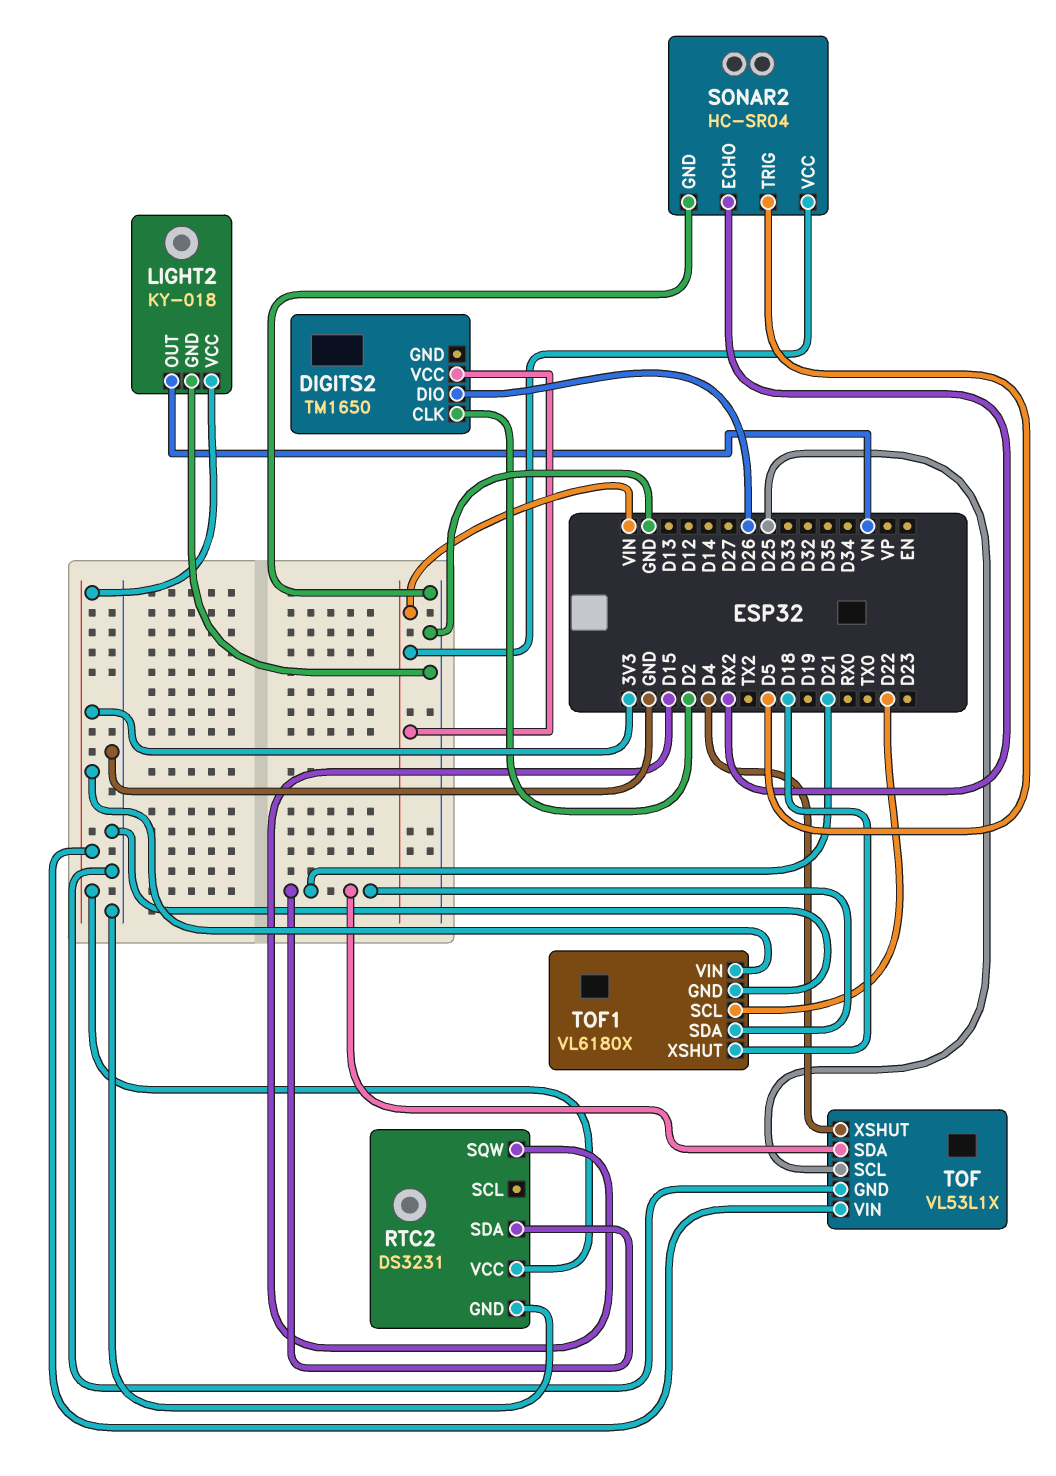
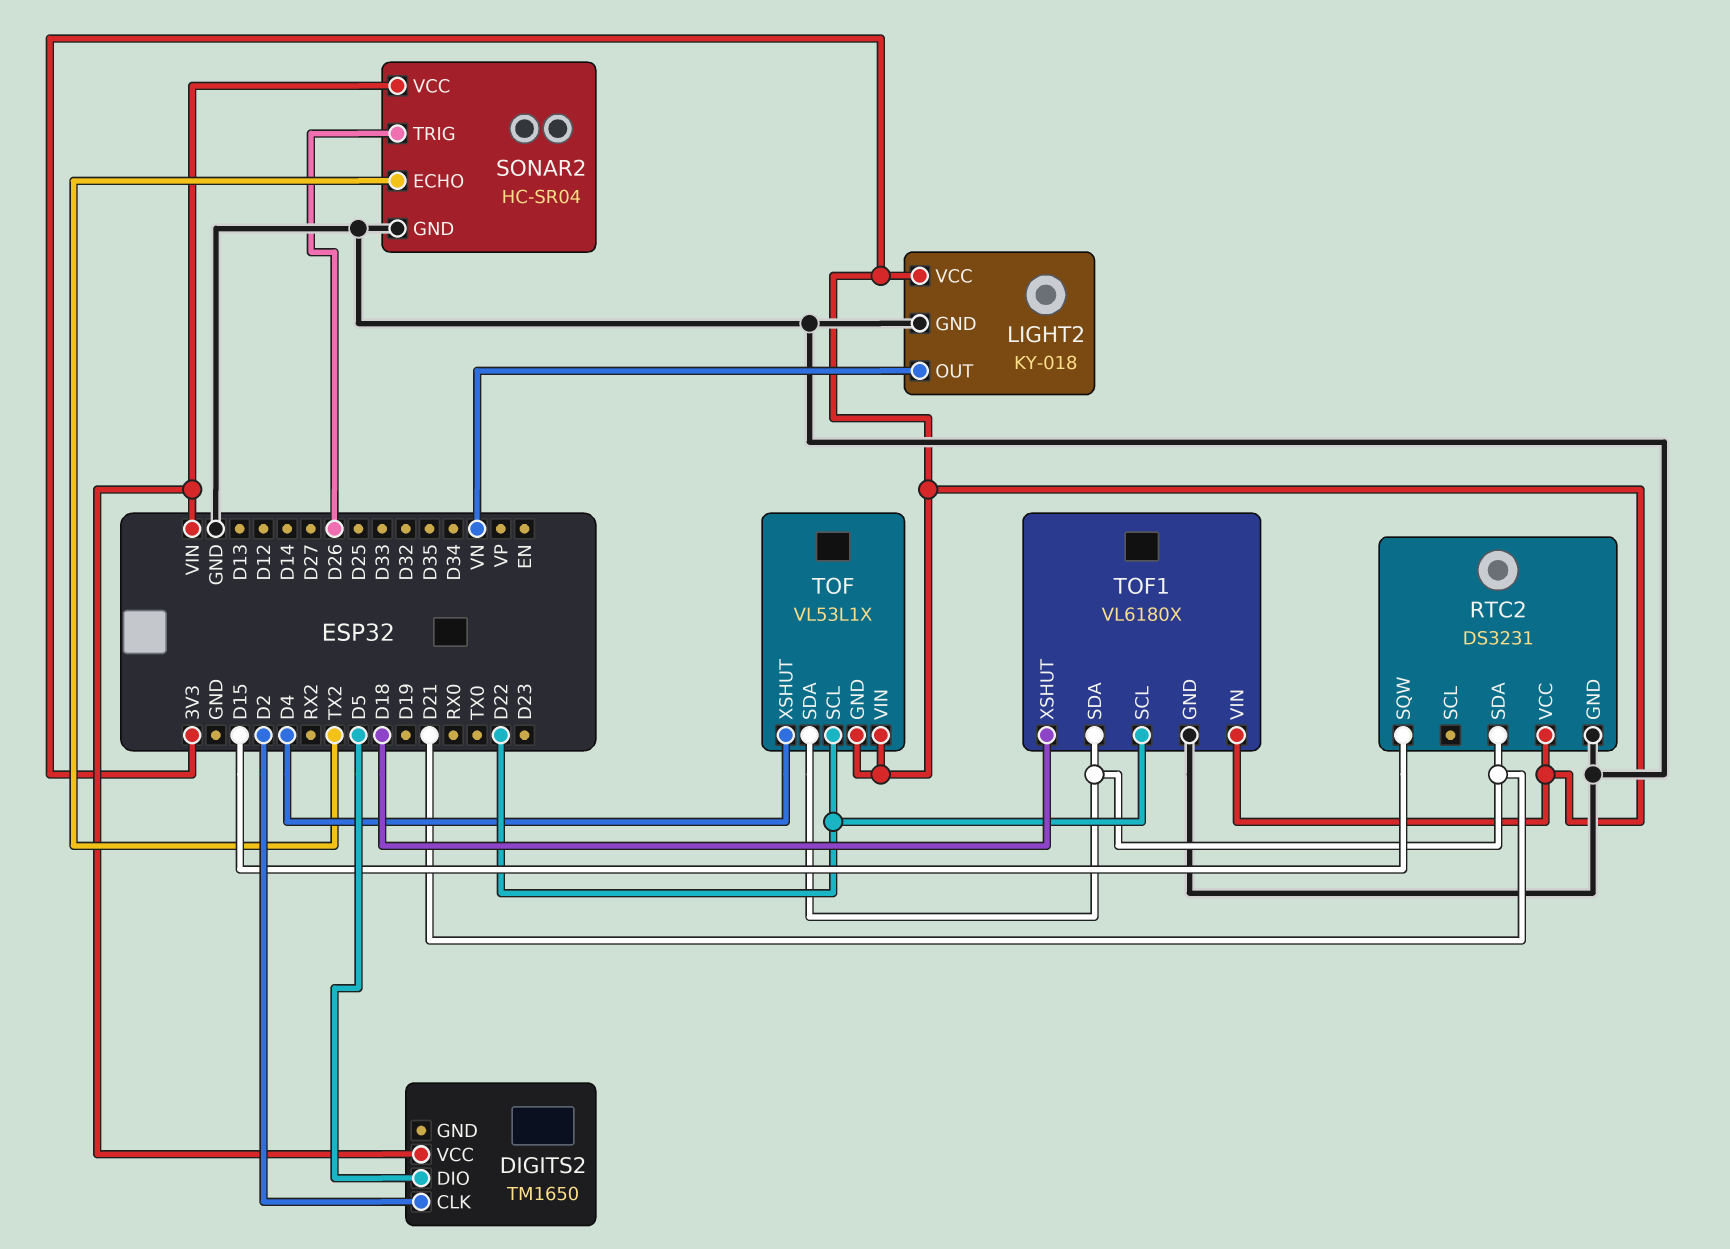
DIGITS2 pin DIO: D26 -> D5
SONAR2 pin ECHO: RX2 -> TX2
SONAR2 pin TRIG: D5 -> D26
TOF pin GND: GND -> 3V3
TOF pin SCL: D25 -> D22

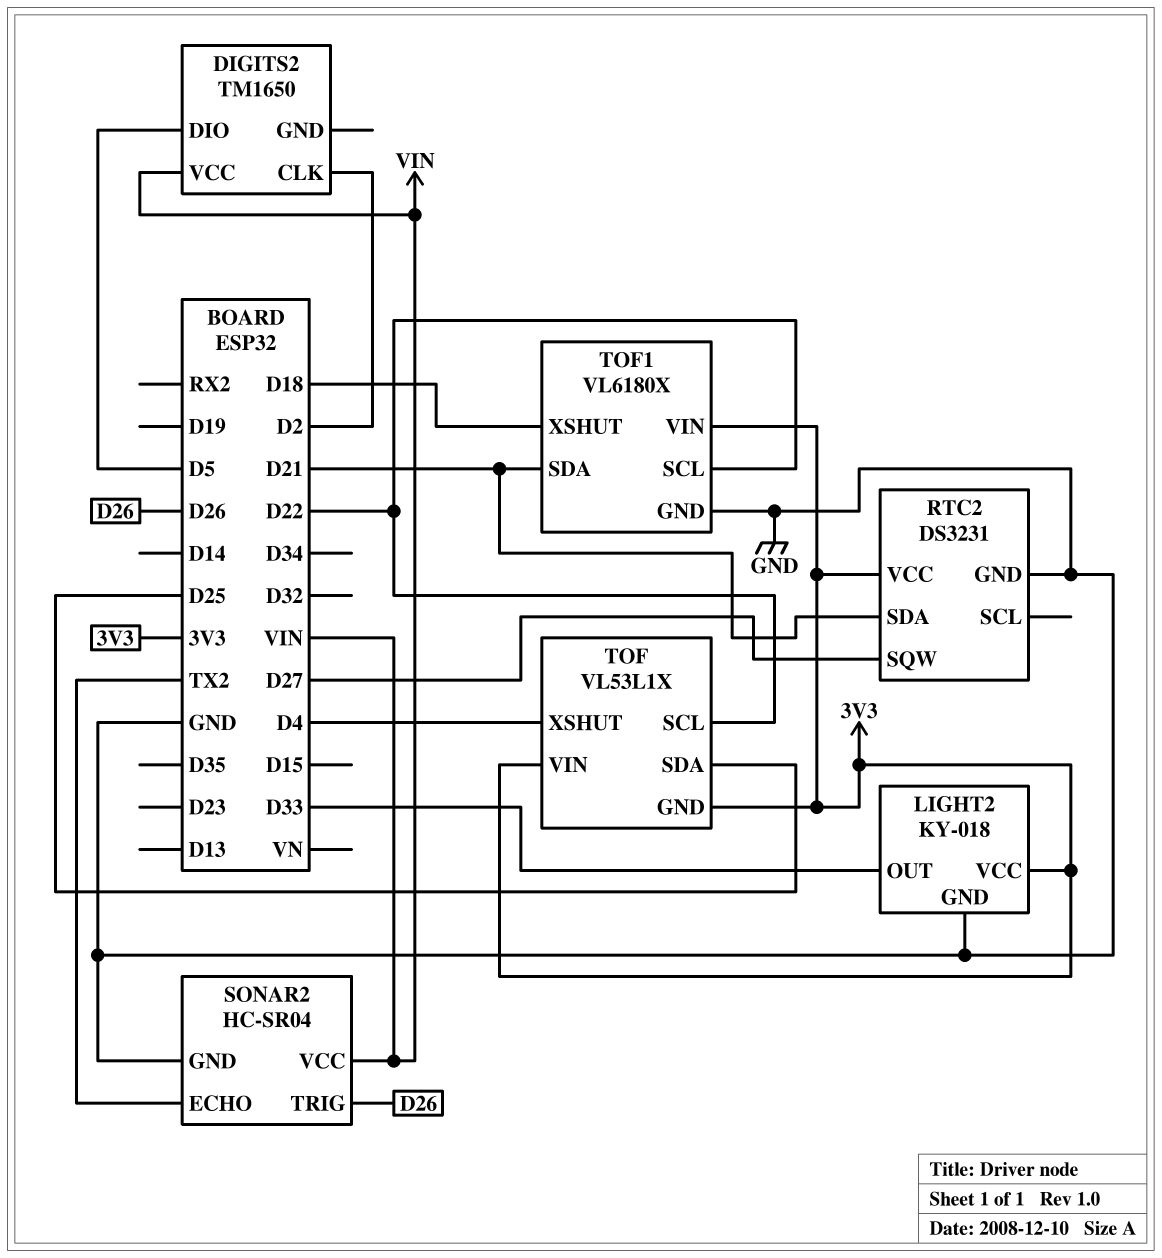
LIGHT2 pin OUT: VN -> D33
RTC2 pin SQW: D15 -> D27
TOF pin SDA: D21 -> D25

